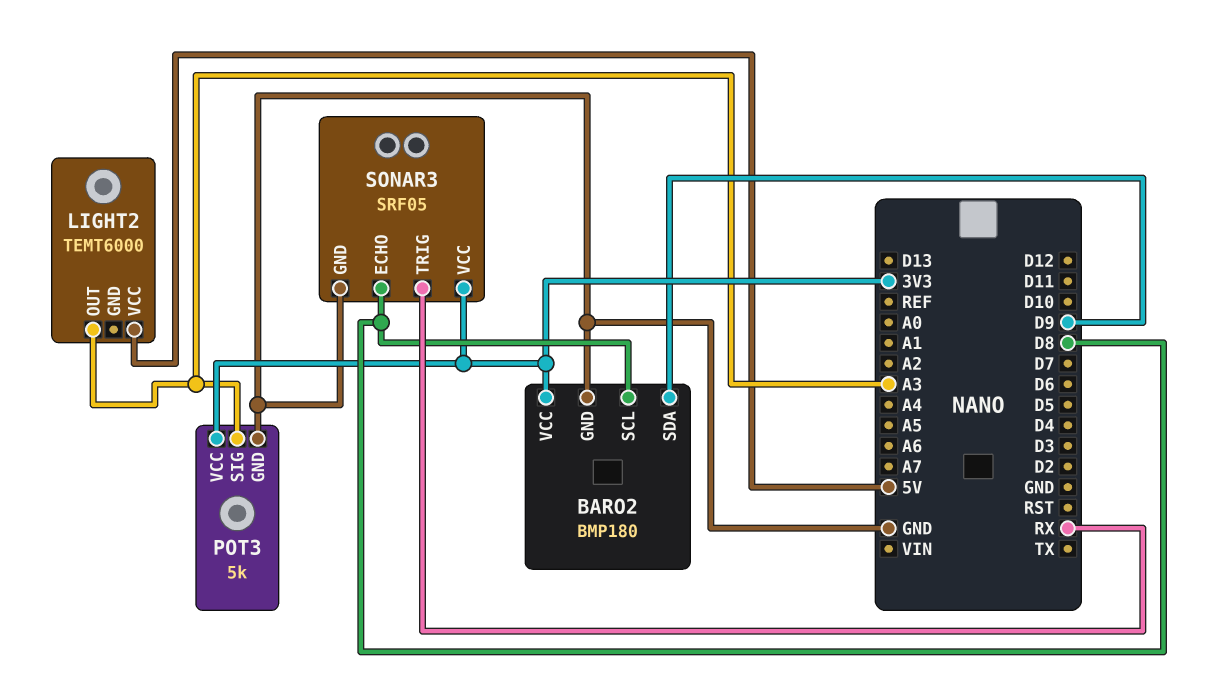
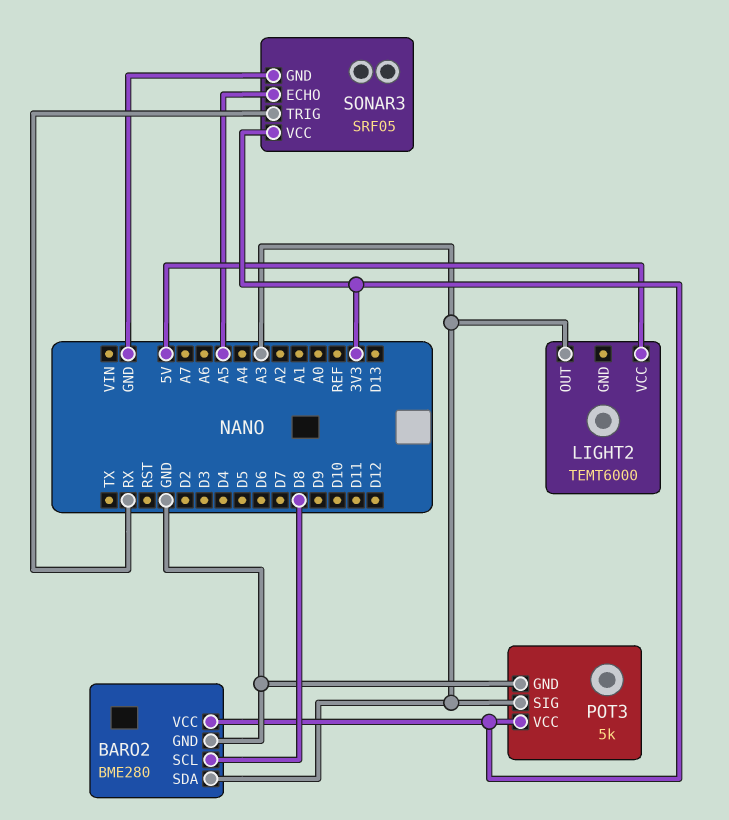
BARO2: BMP180 -> BME280
BARO2 pin SDA: D9 -> A3
SONAR3 pin ECHO: D8 -> A5

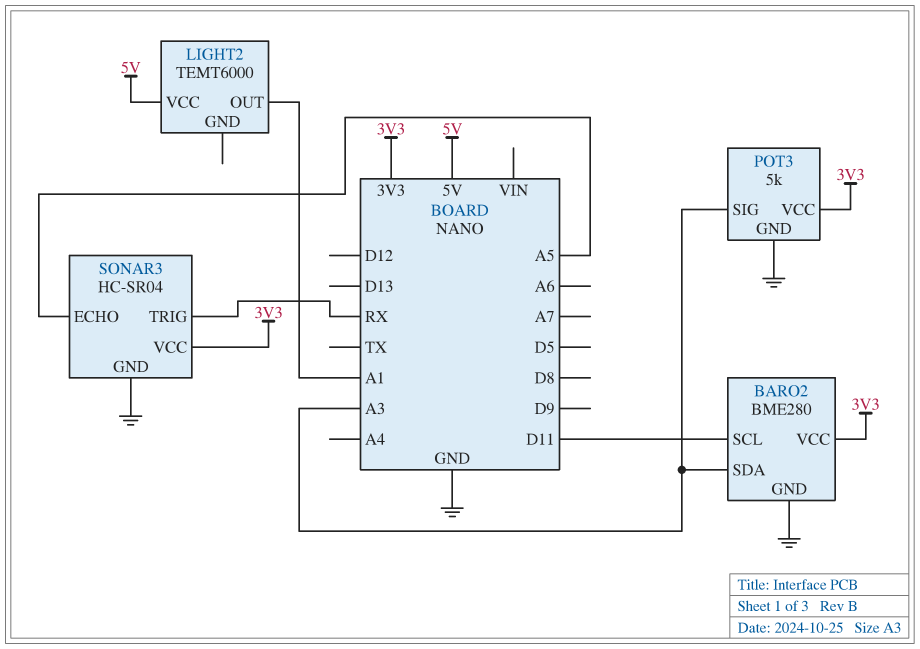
BARO2 pin SCL: D8 -> D11
LIGHT2 pin OUT: A3 -> A1
SONAR3: SRF05 -> HC-SR04

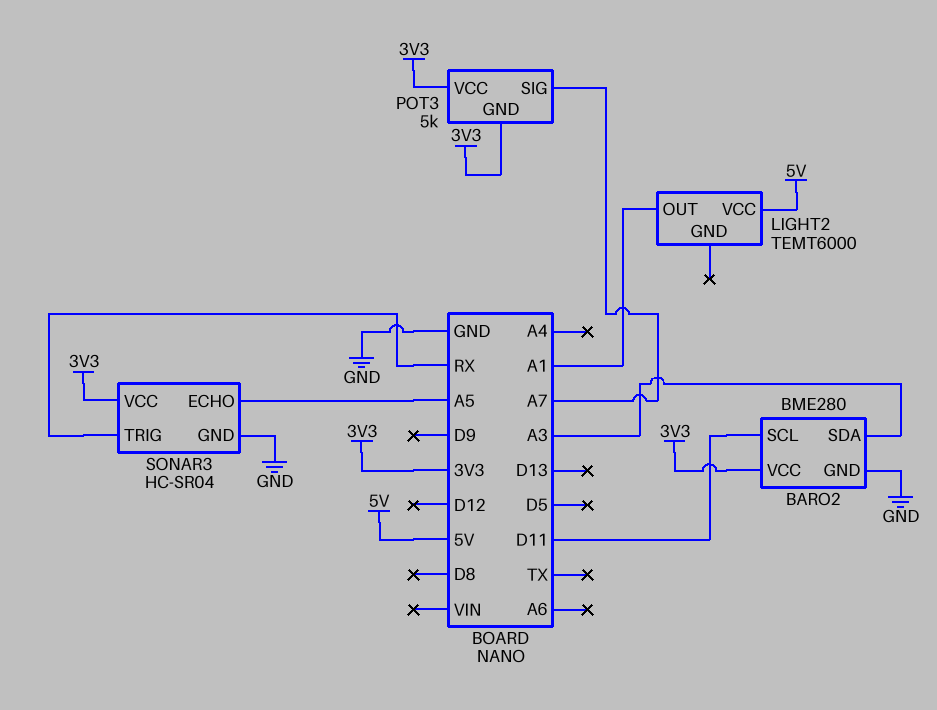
POT3 pin GND: GND -> 3V3
POT3 pin SIG: A3 -> A7

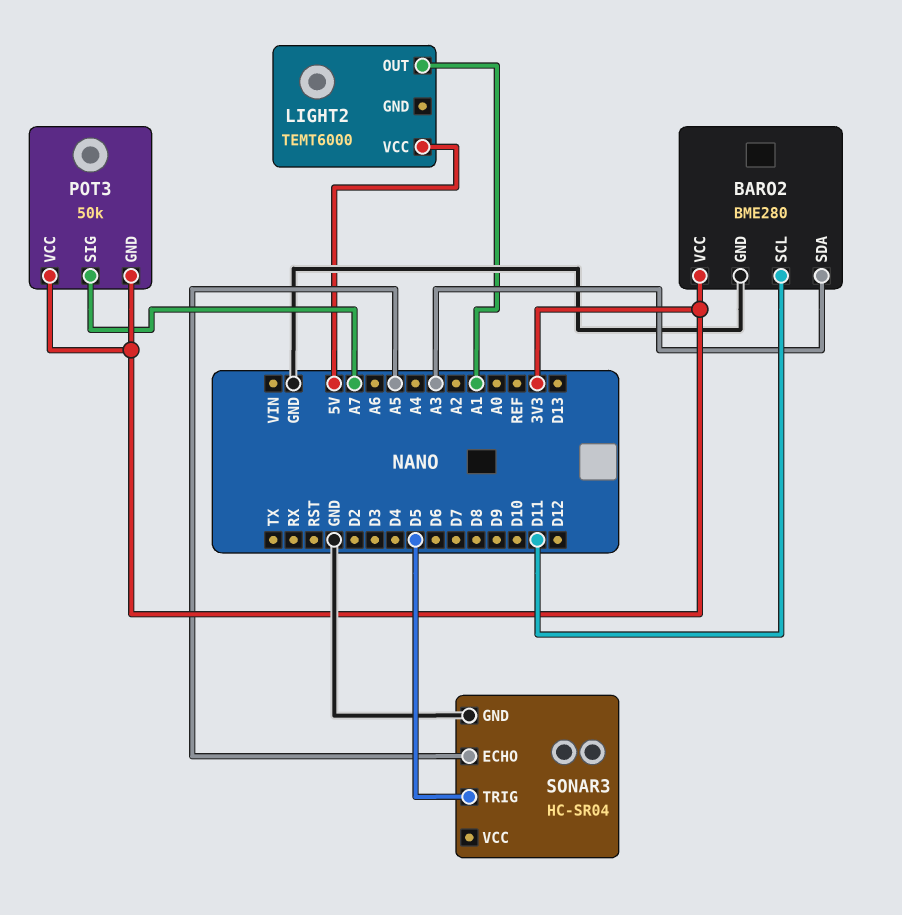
POT3: 5k -> 50k
SONAR3 pin TRIG: RX -> D5
SONAR3 pin VCC: 3V3 -> none

